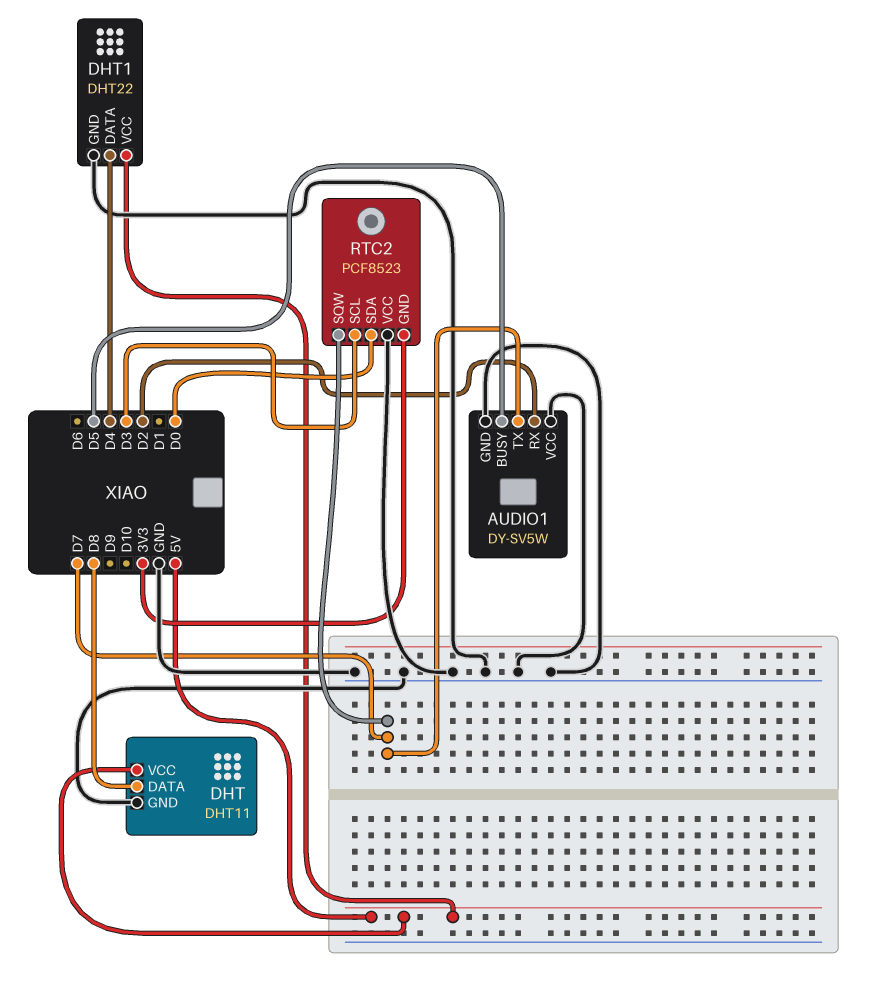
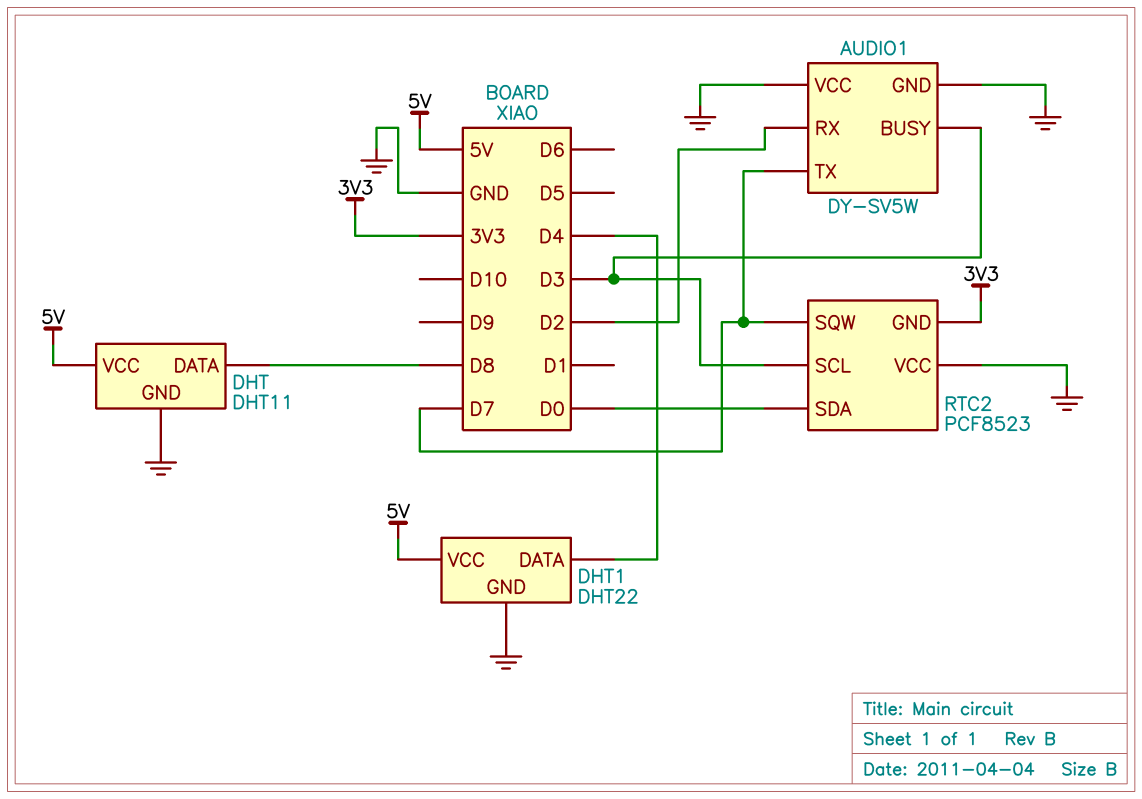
AUDIO1 pin BUSY: D5 -> D3

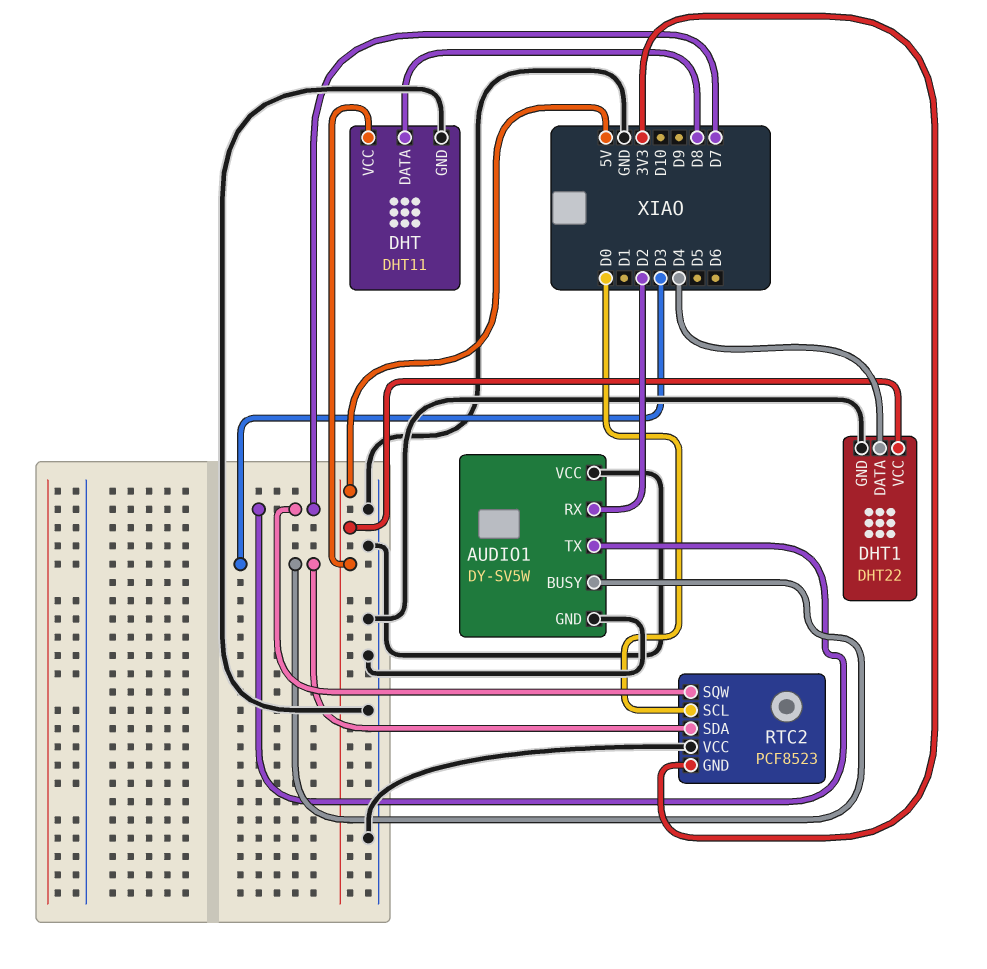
RTC2 pin SCL: D3 -> D0
RTC2 pin SDA: D0 -> D3

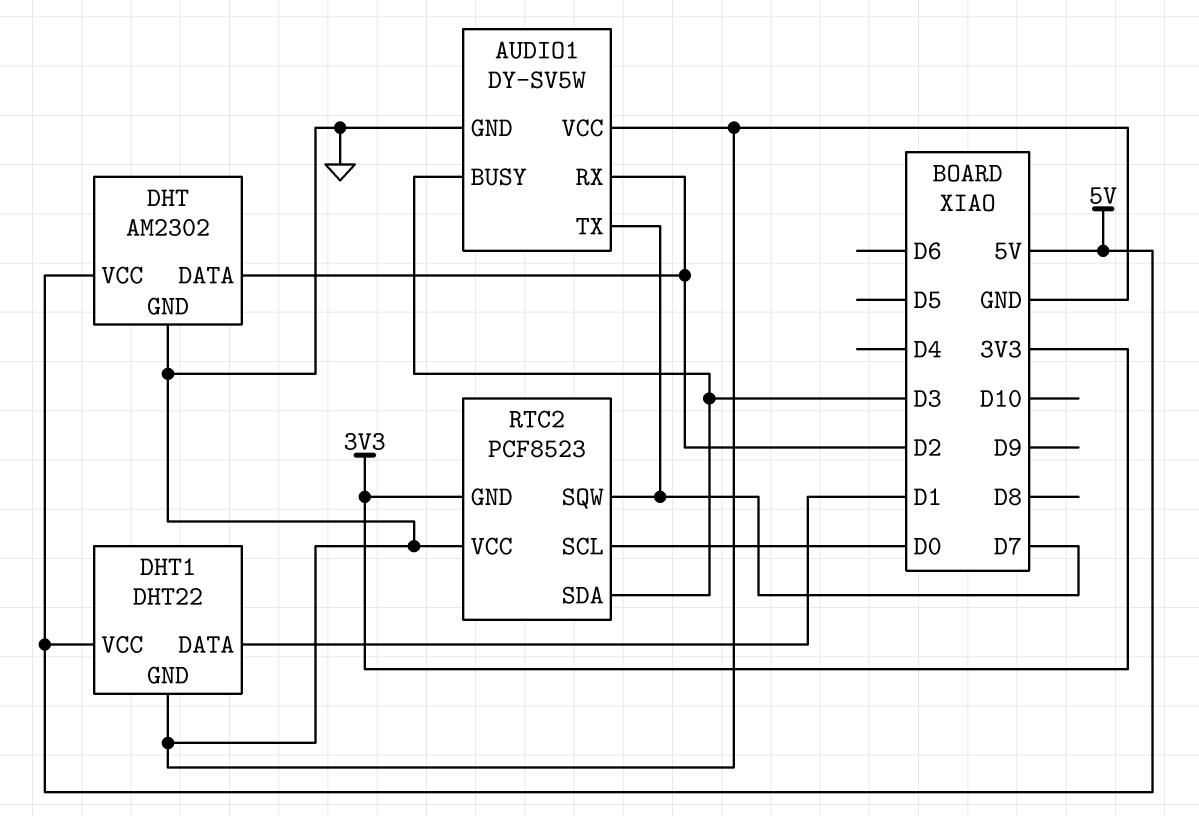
DHT: DHT11 -> AM2302
DHT pin DATA: D8 -> D2
DHT1 pin DATA: D4 -> D1

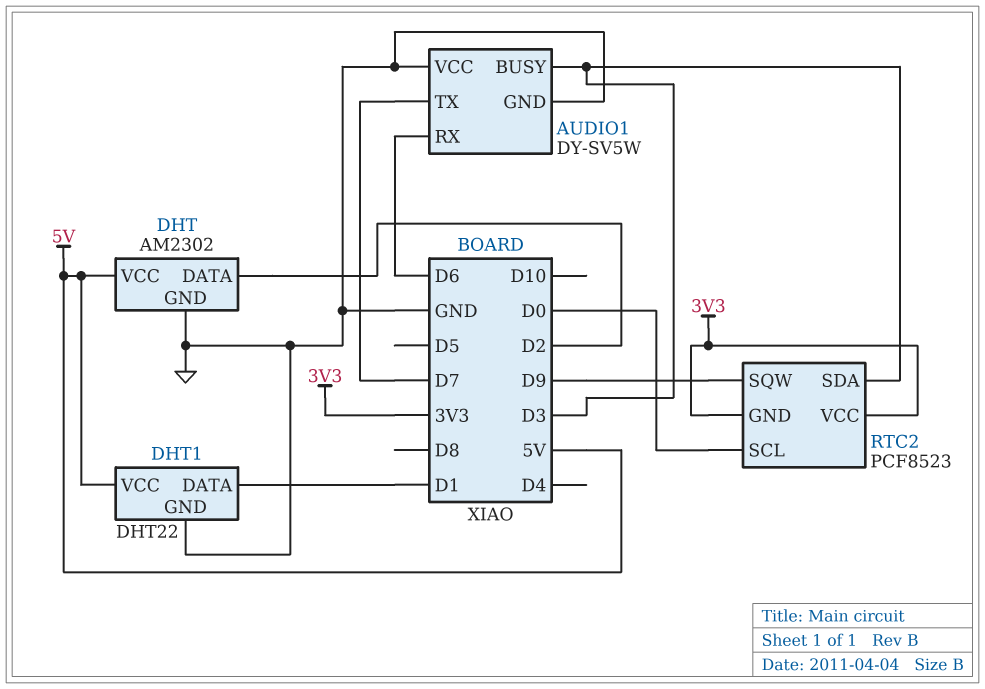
AUDIO1 pin RX: D2 -> D6
RTC2 pin SQW: D7 -> D9
RTC2 pin VCC: GND -> 3V3

